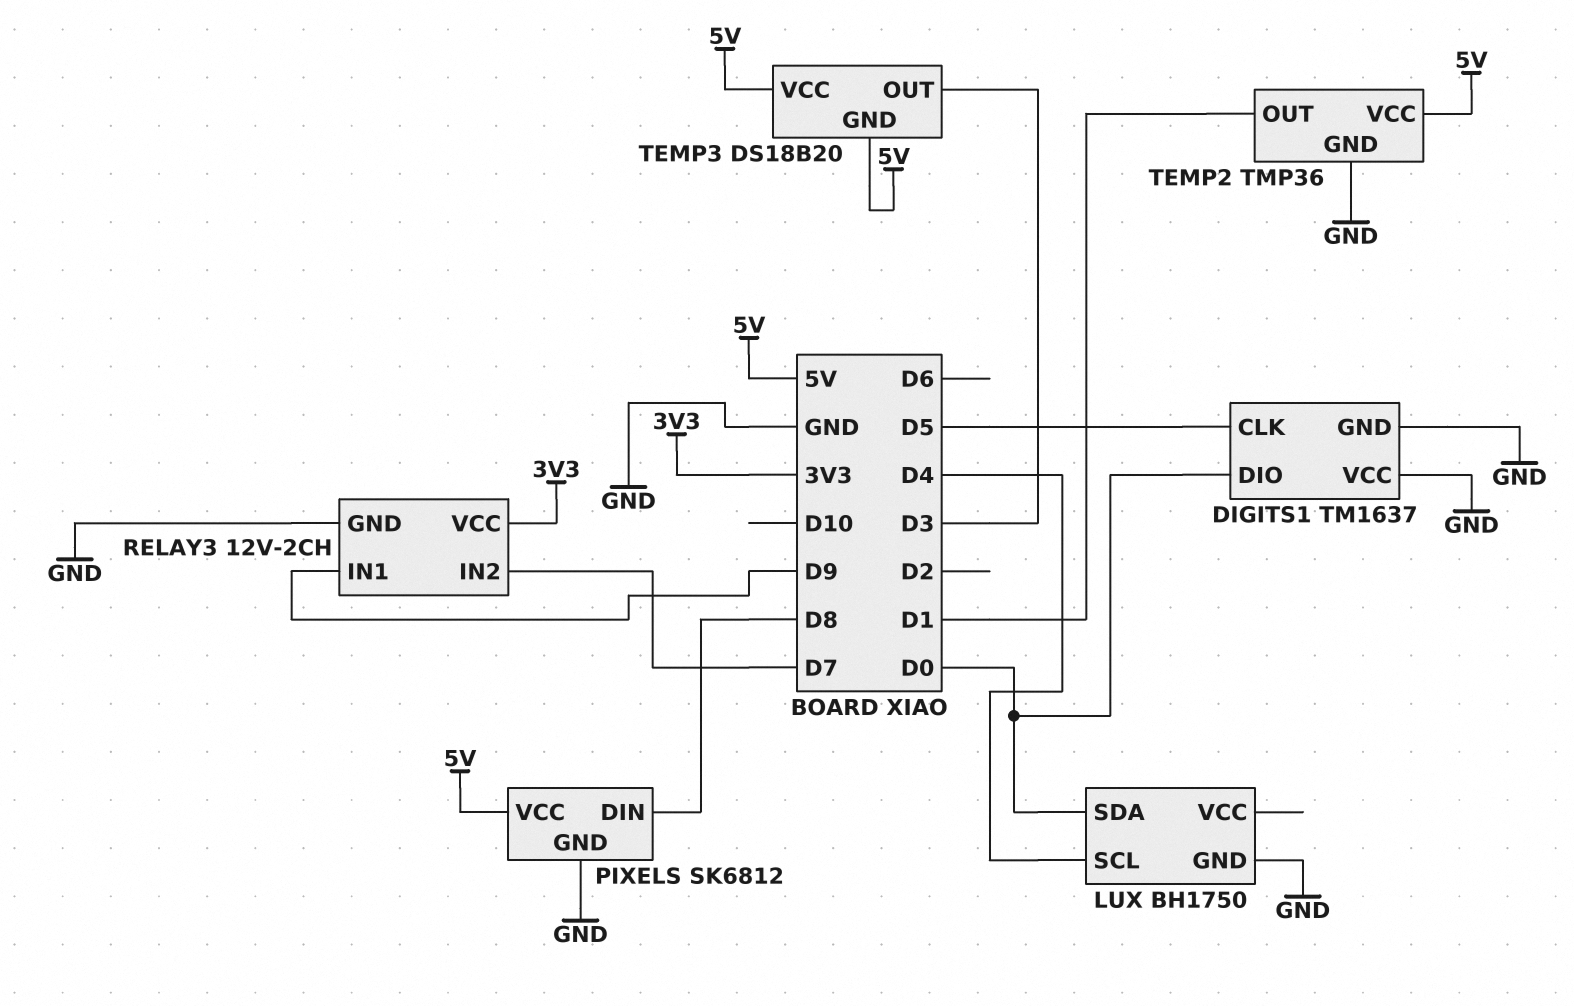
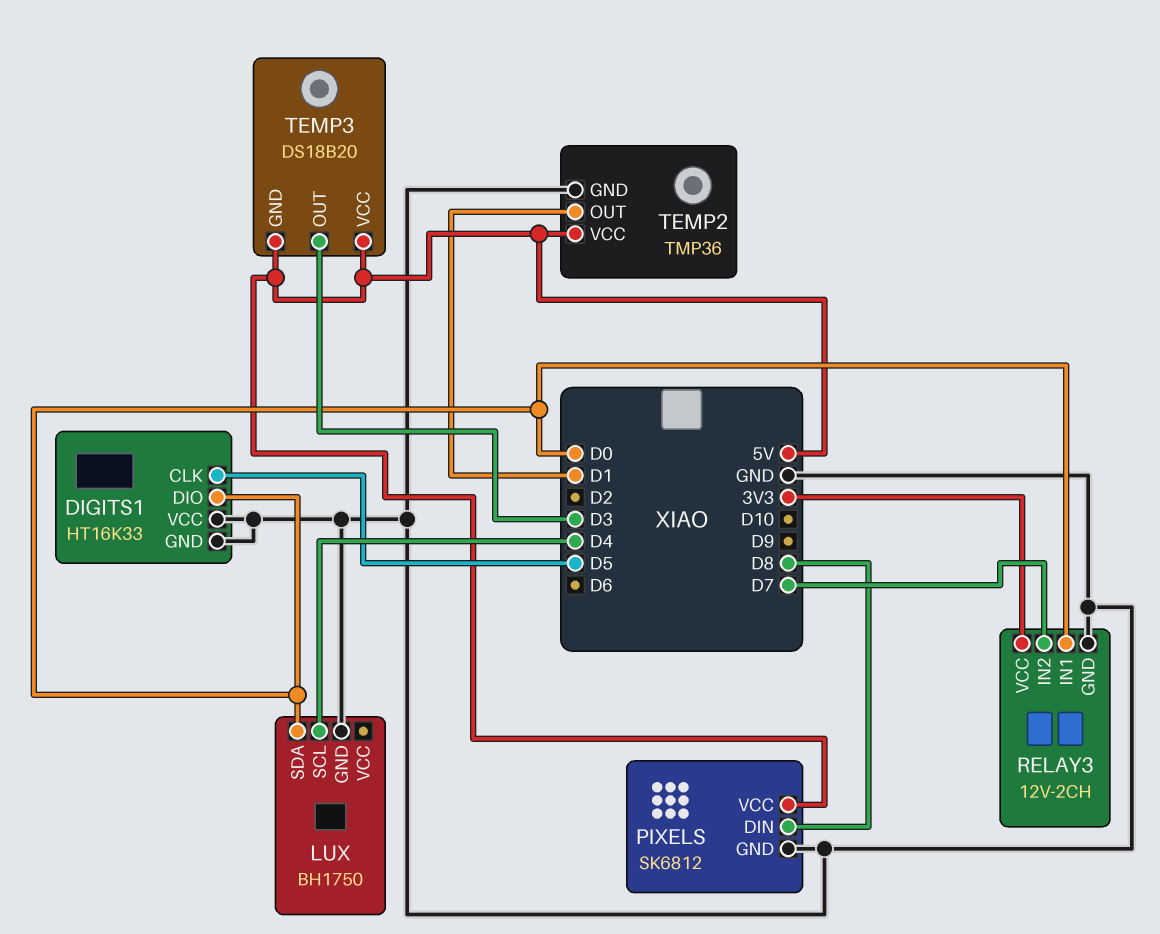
DIGITS1: TM1637 -> HT16K33
RELAY3 pin IN1: D9 -> D0

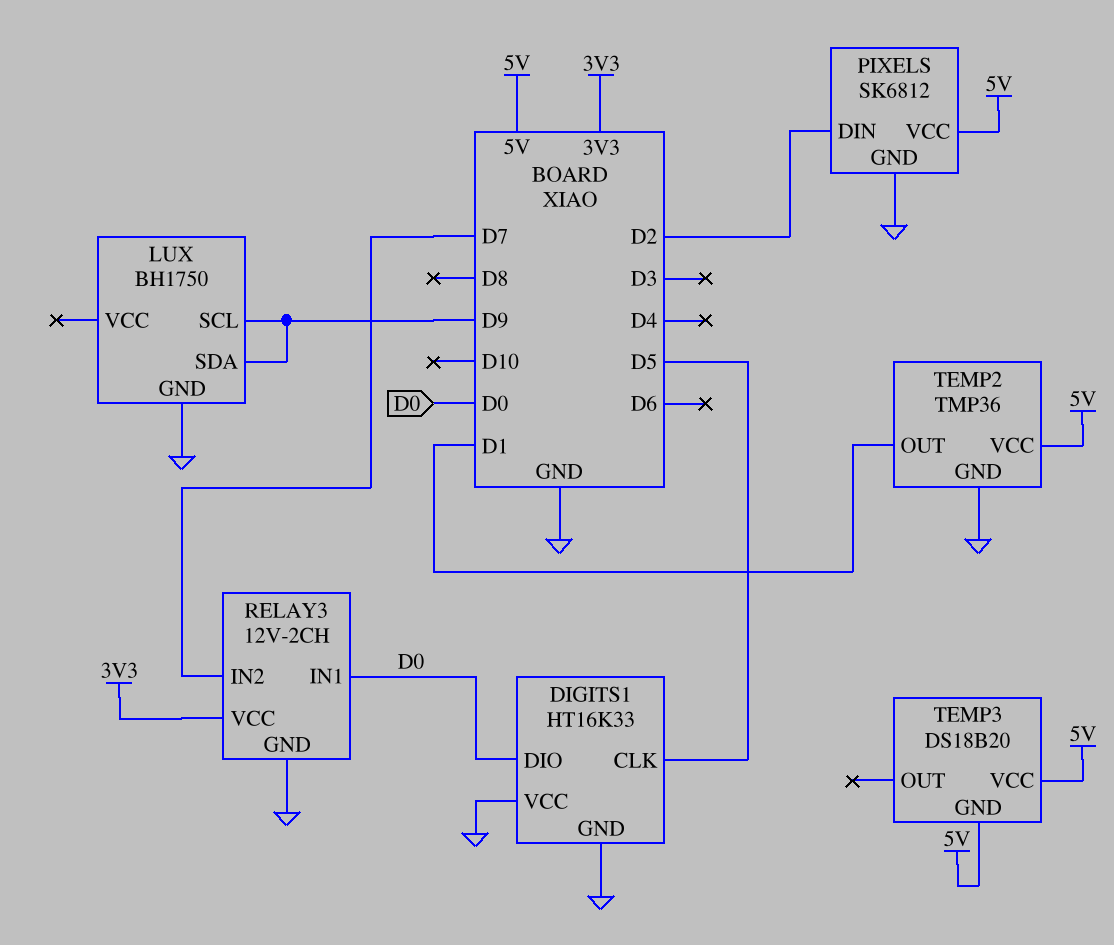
LUX pin SCL: D4 -> D9
LUX pin SDA: D0 -> D9
PIXELS pin DIN: D8 -> D2
TEMP3 pin OUT: D3 -> none

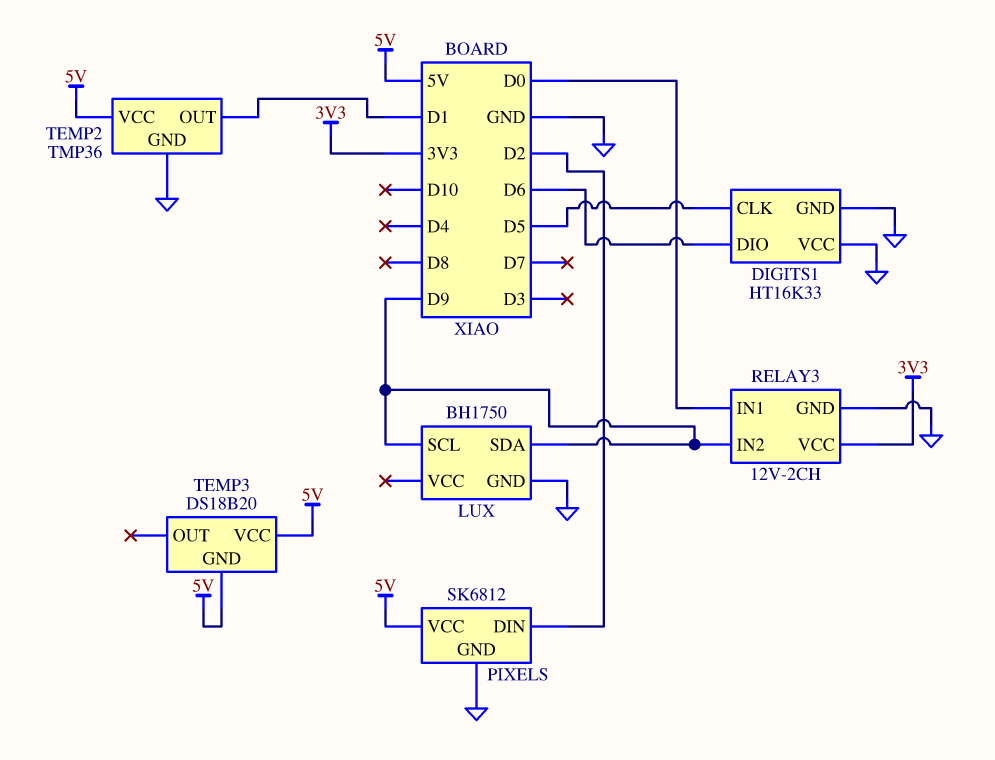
DIGITS1 pin DIO: D0 -> D6
RELAY3 pin IN2: D7 -> D9

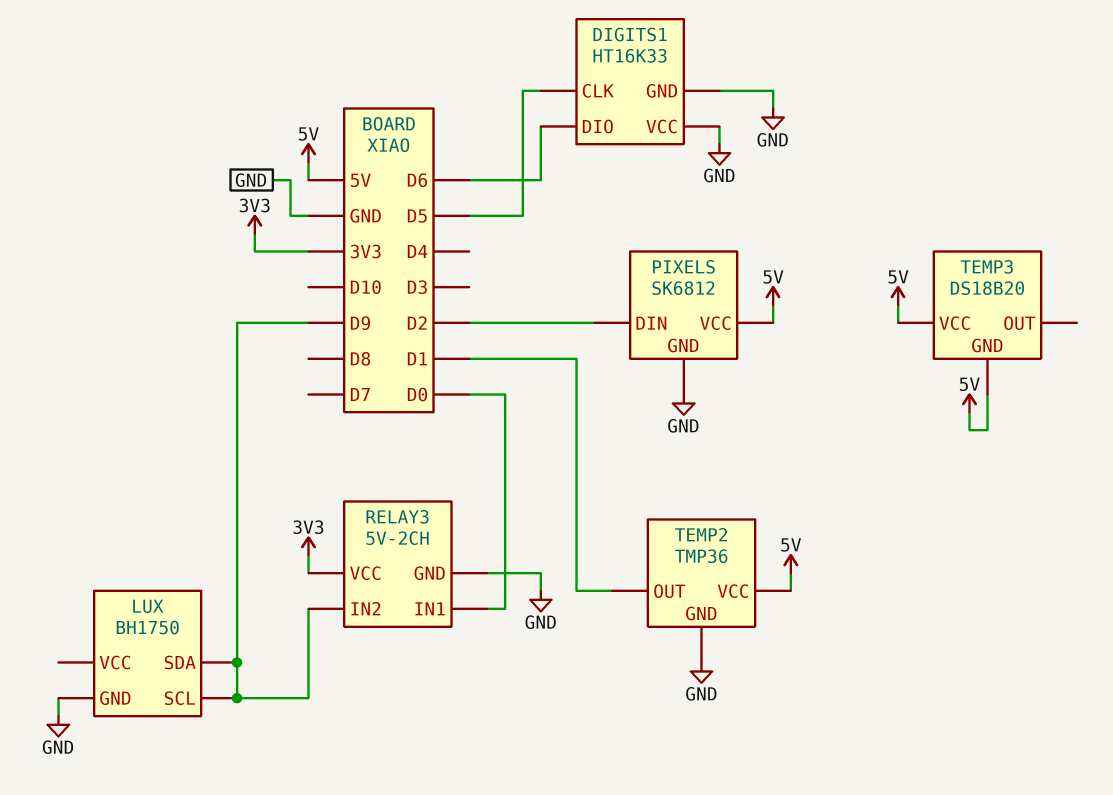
RELAY3: 12V-2CH -> 5V-2CH

